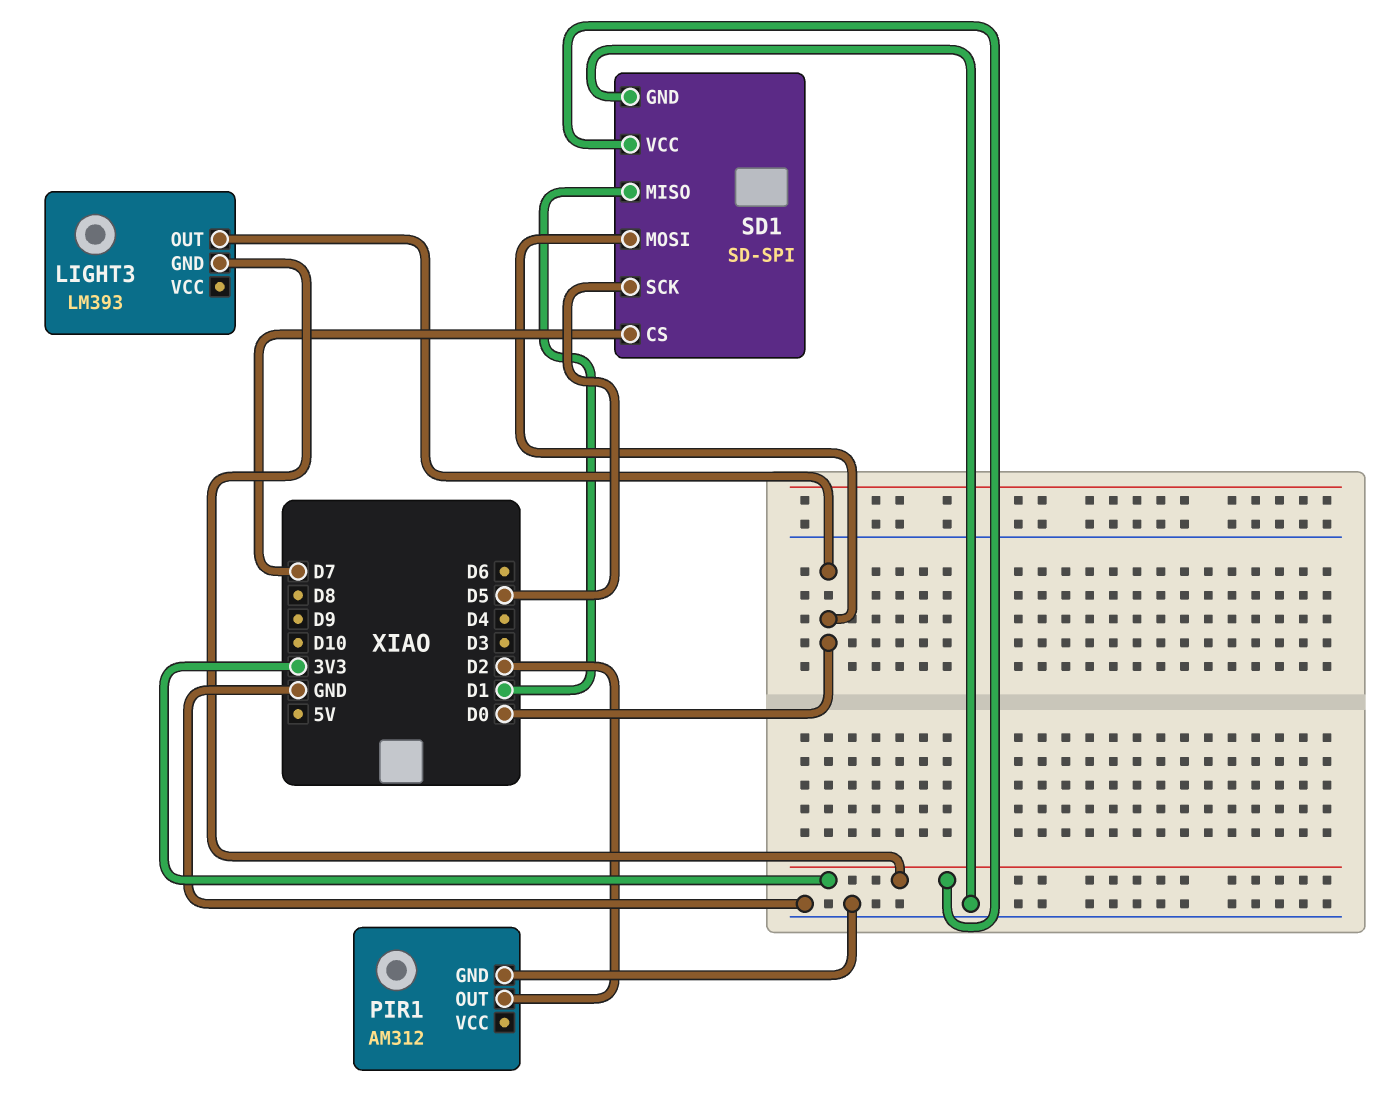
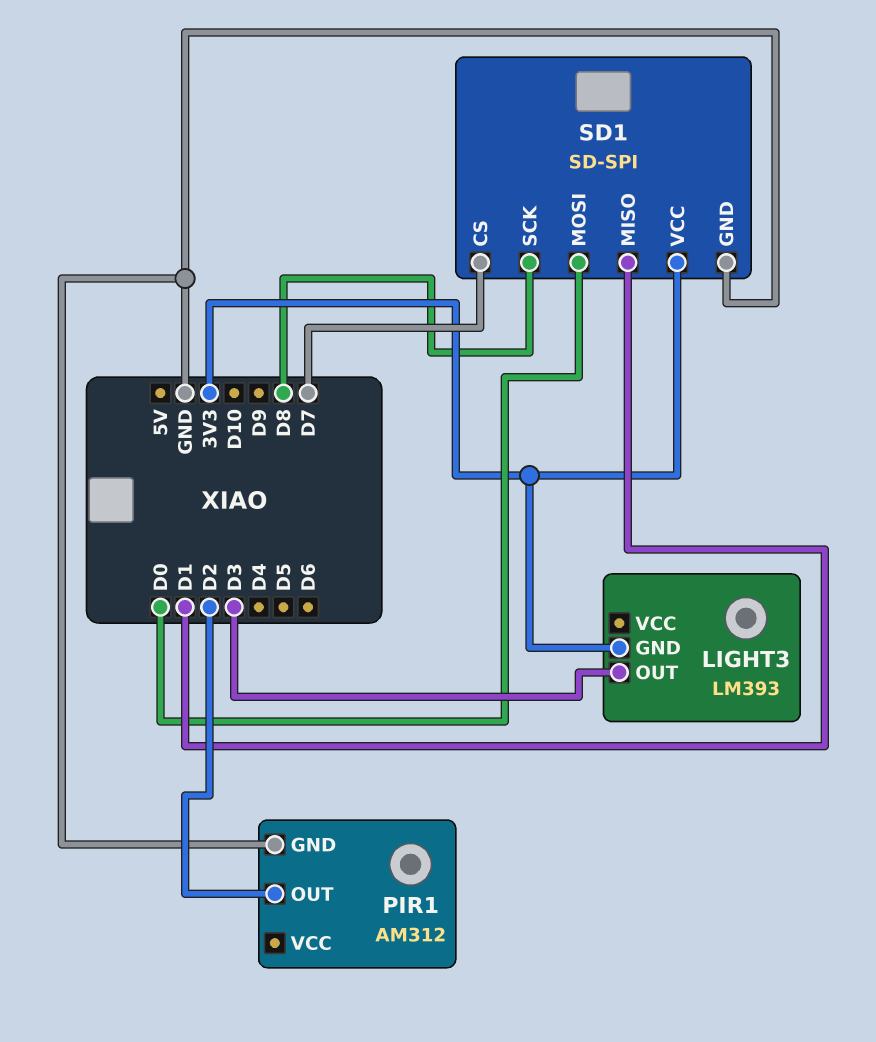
LIGHT3 pin OUT: D0 -> D3
SD1 pin SCK: D5 -> D8

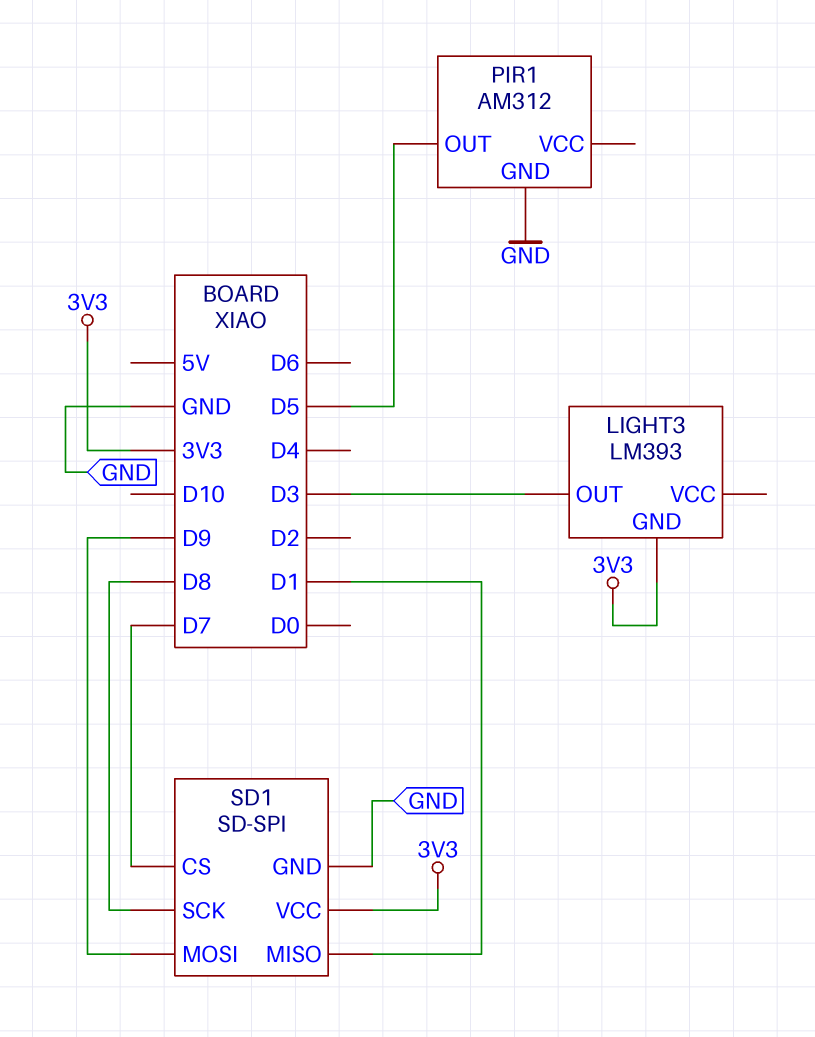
PIR1 pin OUT: D2 -> D5
SD1 pin MOSI: D0 -> D9

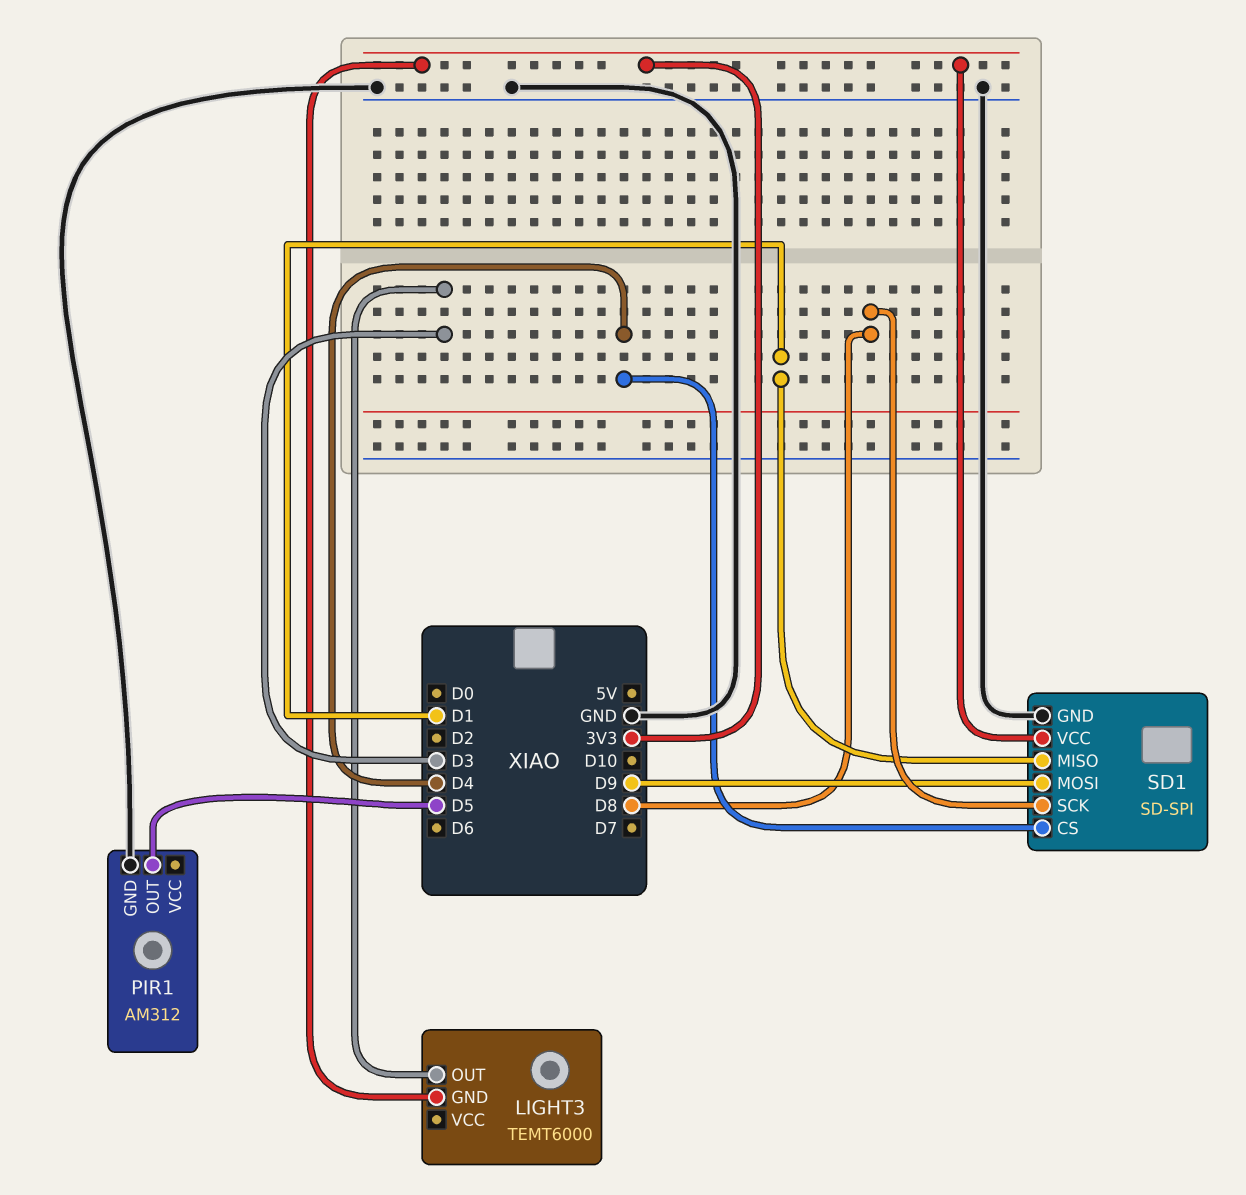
LIGHT3: LM393 -> TEMT6000
SD1 pin CS: D7 -> D4

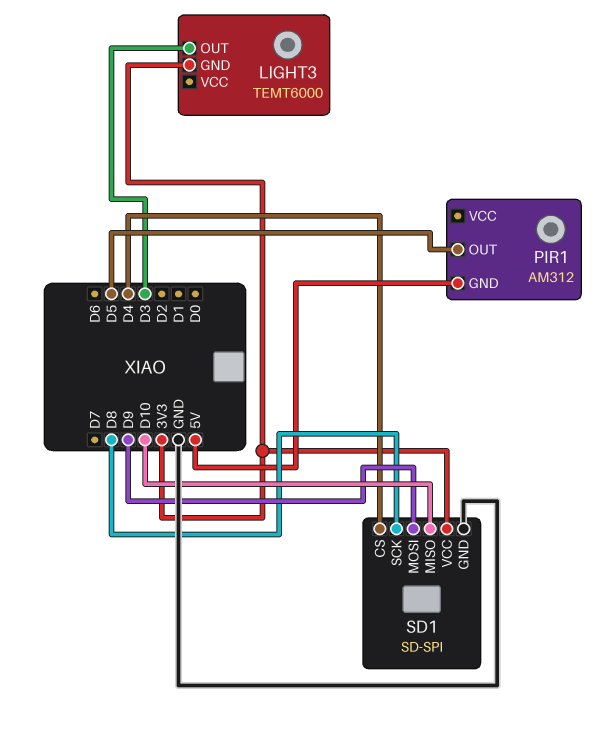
PIR1 pin GND: GND -> 5V
SD1 pin MISO: D1 -> D10

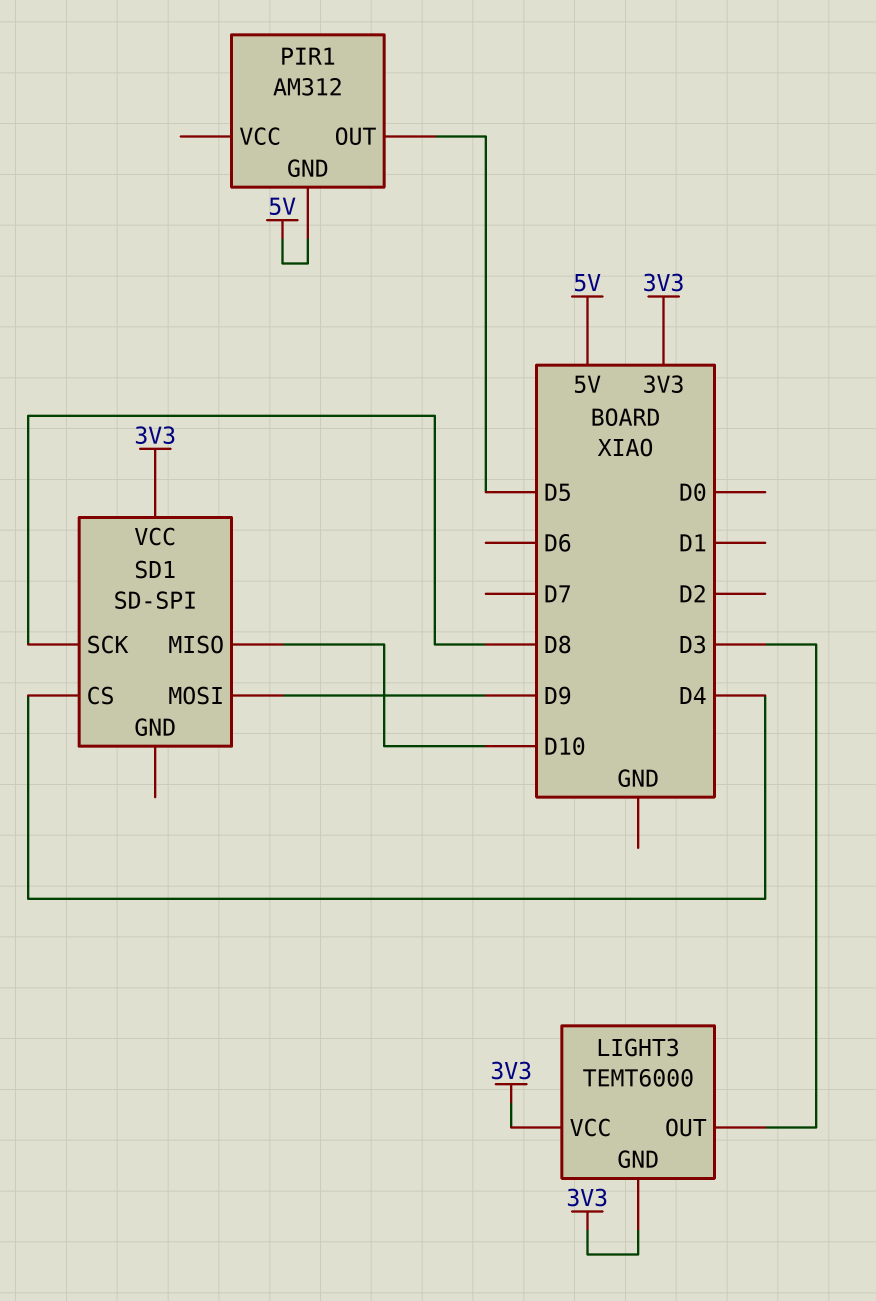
LIGHT3 pin VCC: none -> 3V3
SD1 pin GND: GND -> none

